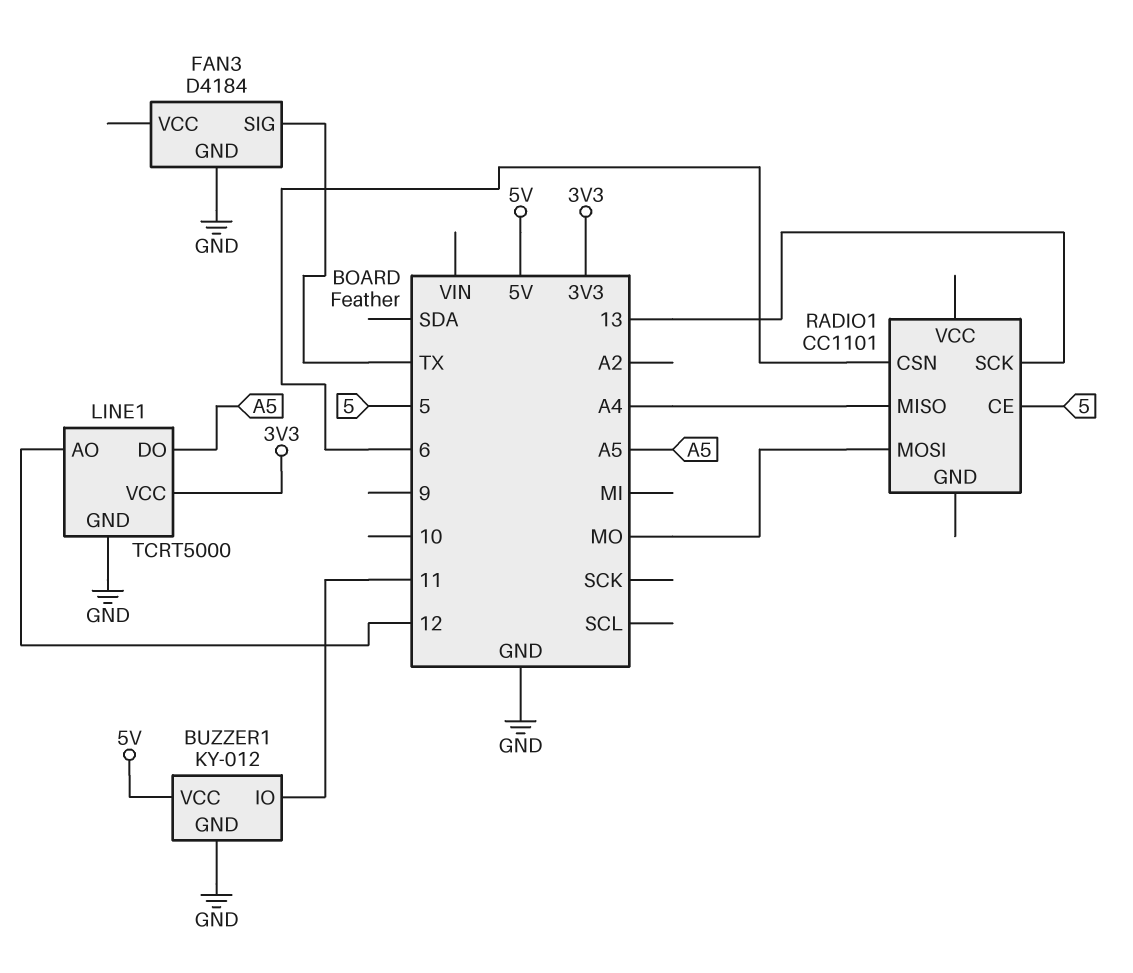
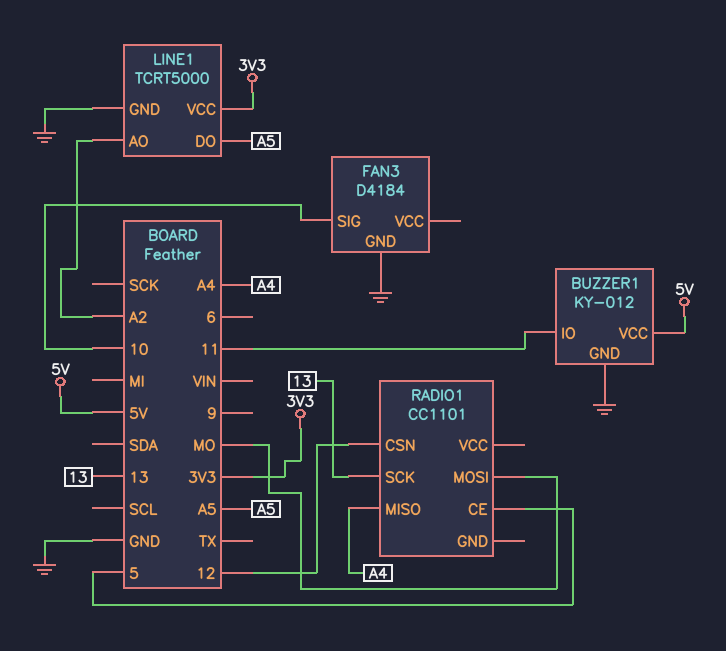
FAN3 pin SIG: TX -> 10
LINE1 pin AO: 12 -> A2
RADIO1 pin CSN: 6 -> 12

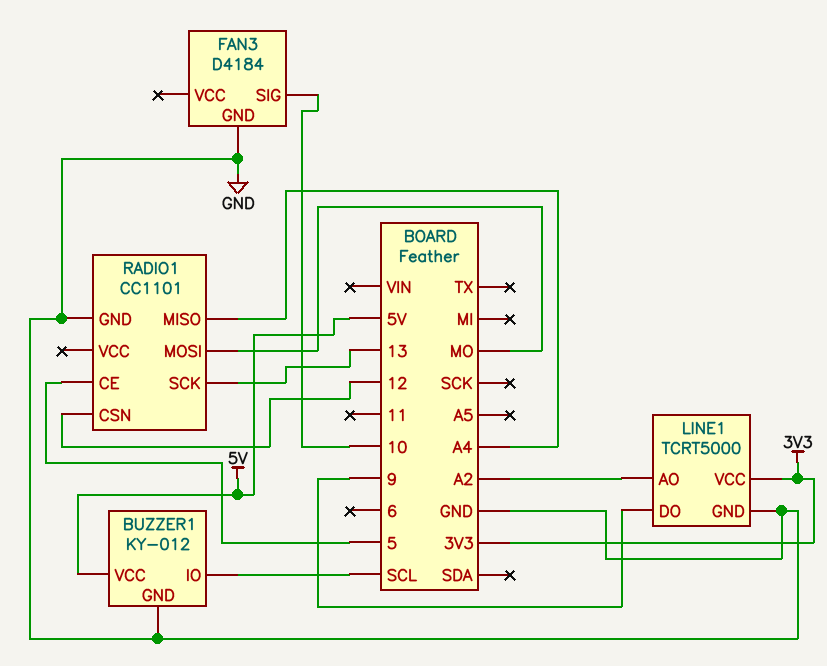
BUZZER1 pin IO: 11 -> SCL
LINE1 pin DO: A5 -> 9
RADIO1 pin GND: none -> GND

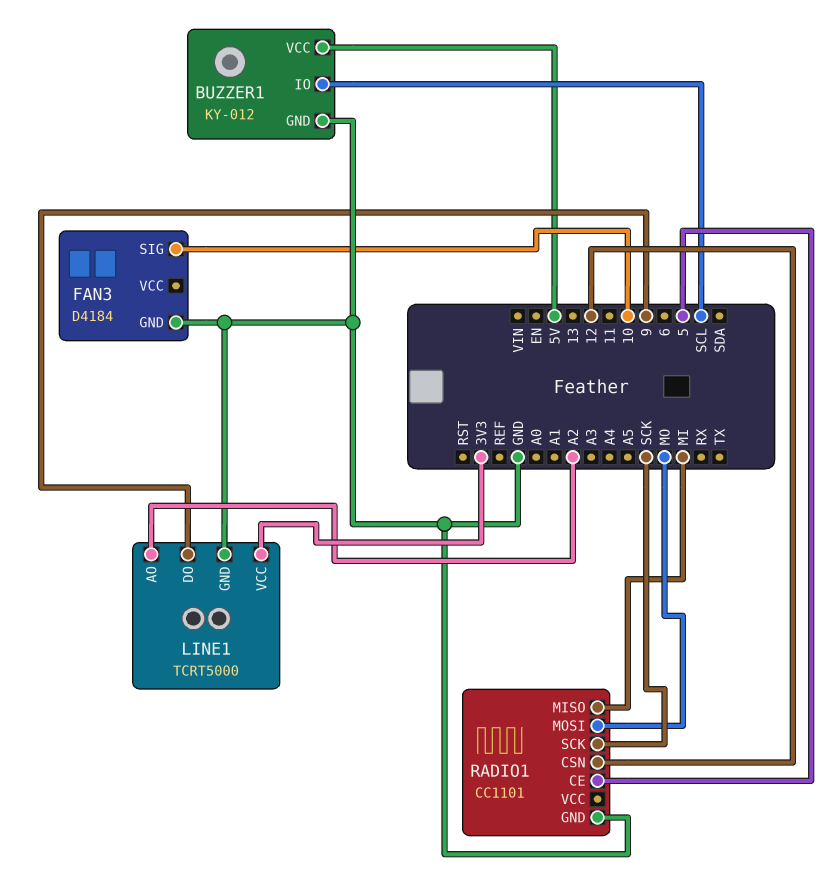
RADIO1 pin MISO: A4 -> MI
RADIO1 pin SCK: 13 -> SCK

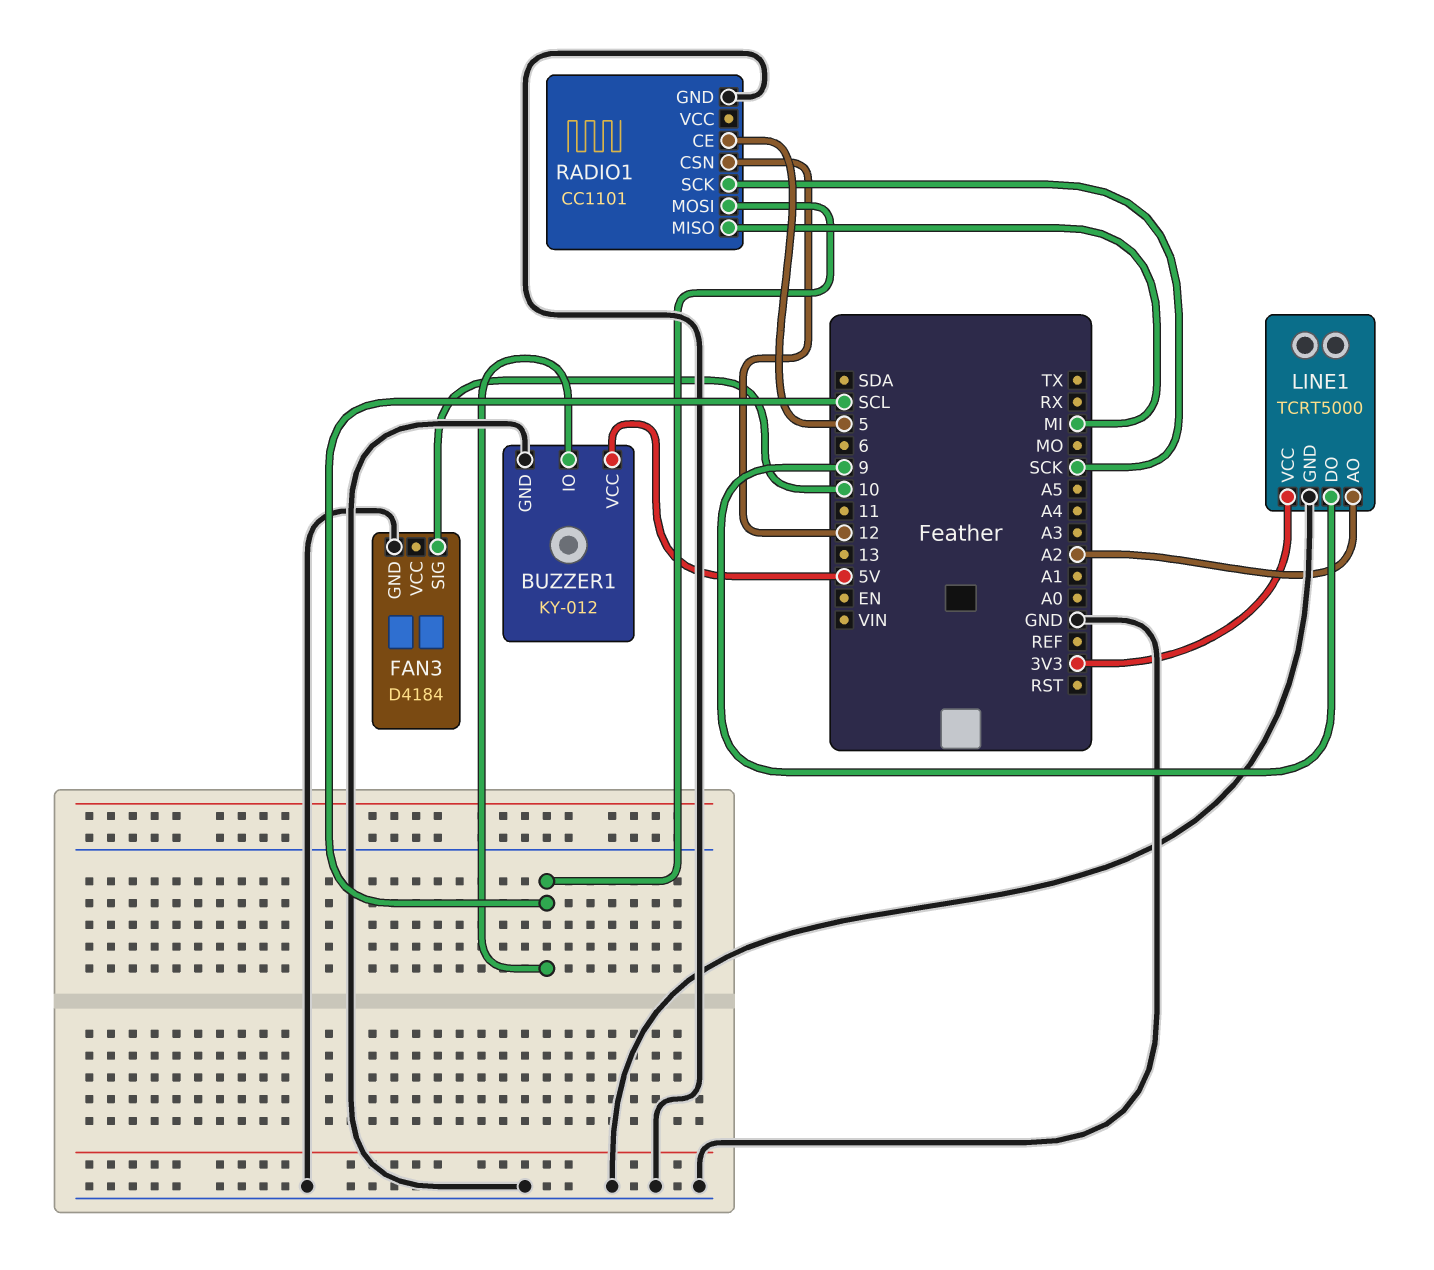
RADIO1 pin MOSI: MO -> SCL

